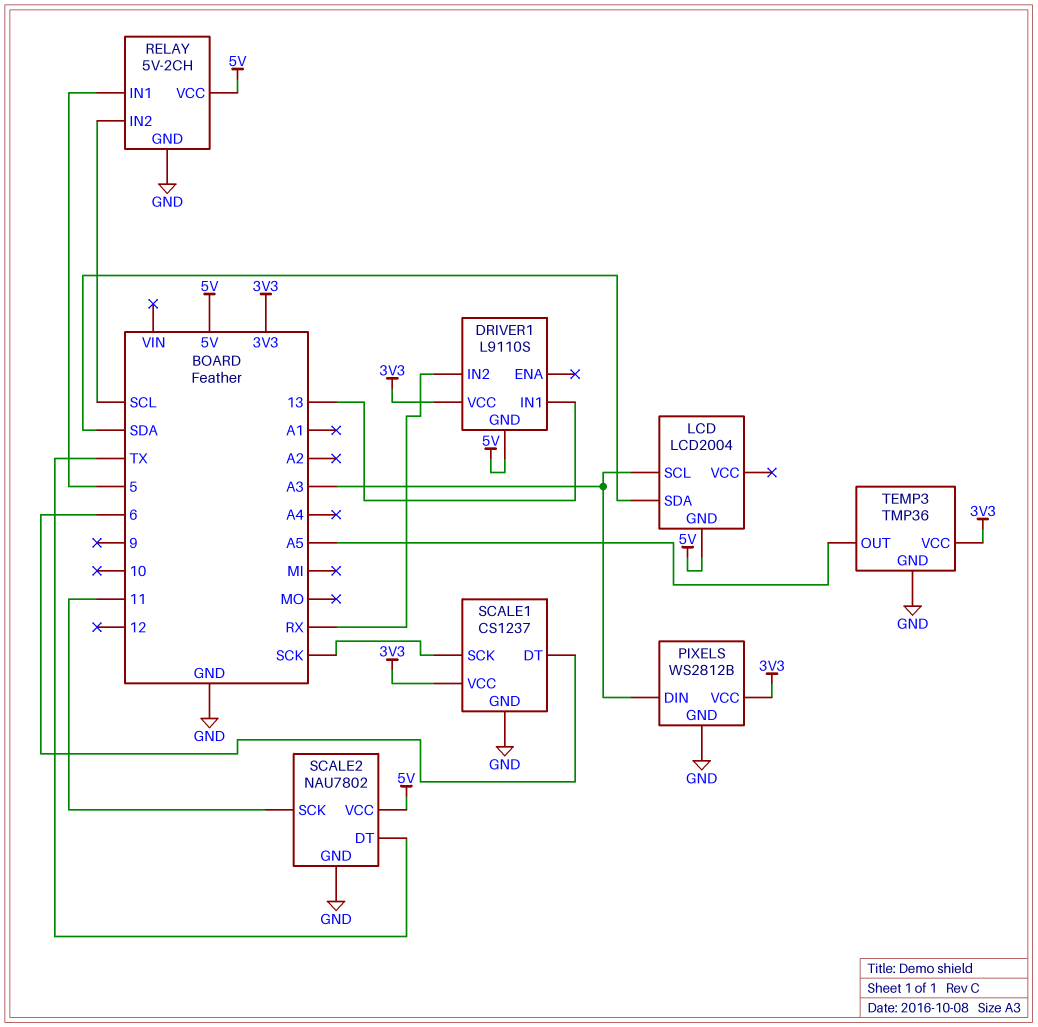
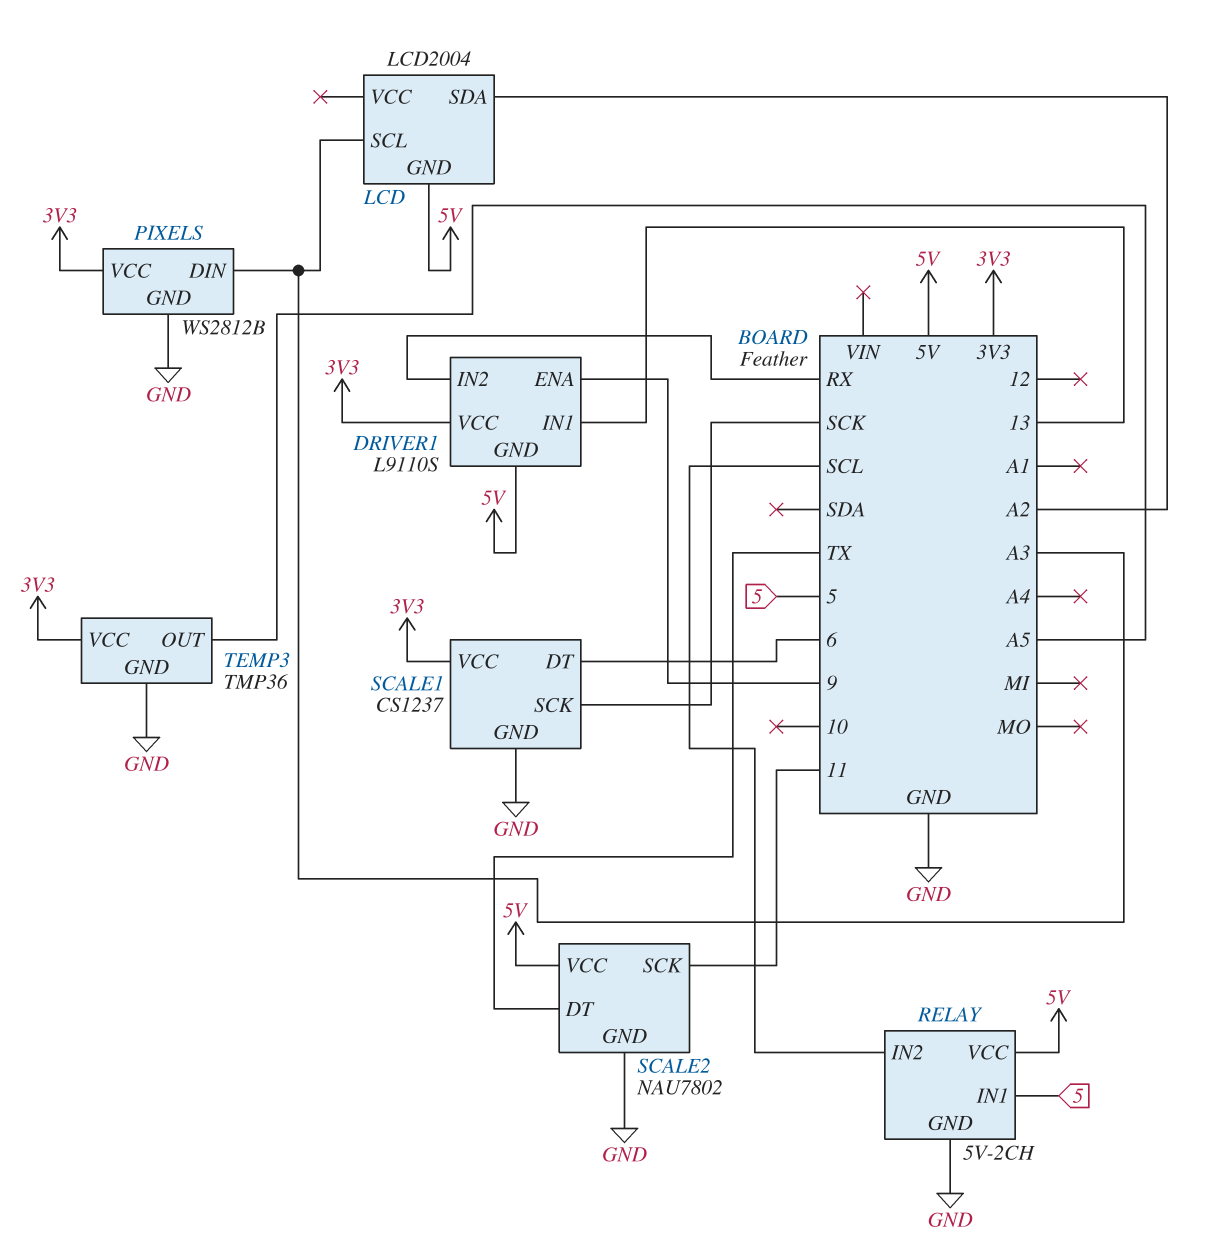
DRIVER1 pin ENA: none -> 9
LCD pin SDA: SDA -> A2

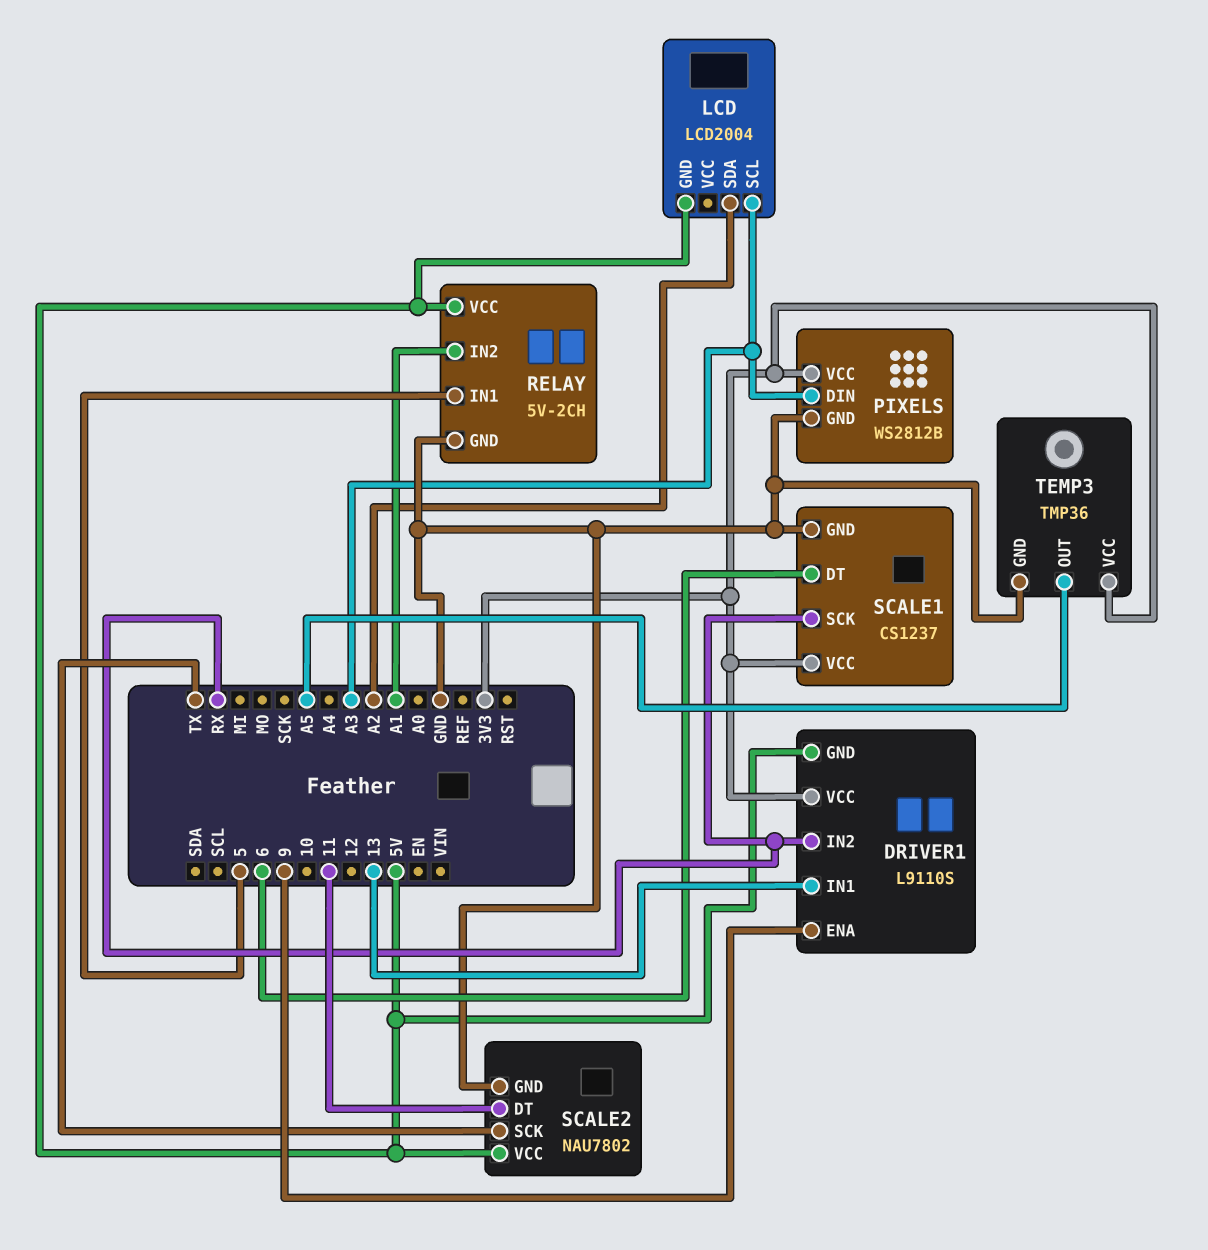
RELAY pin IN2: SCL -> A1
SCALE1 pin SCK: SCK -> RX
SCALE2 pin DT: TX -> 11
SCALE2 pin SCK: 11 -> TX

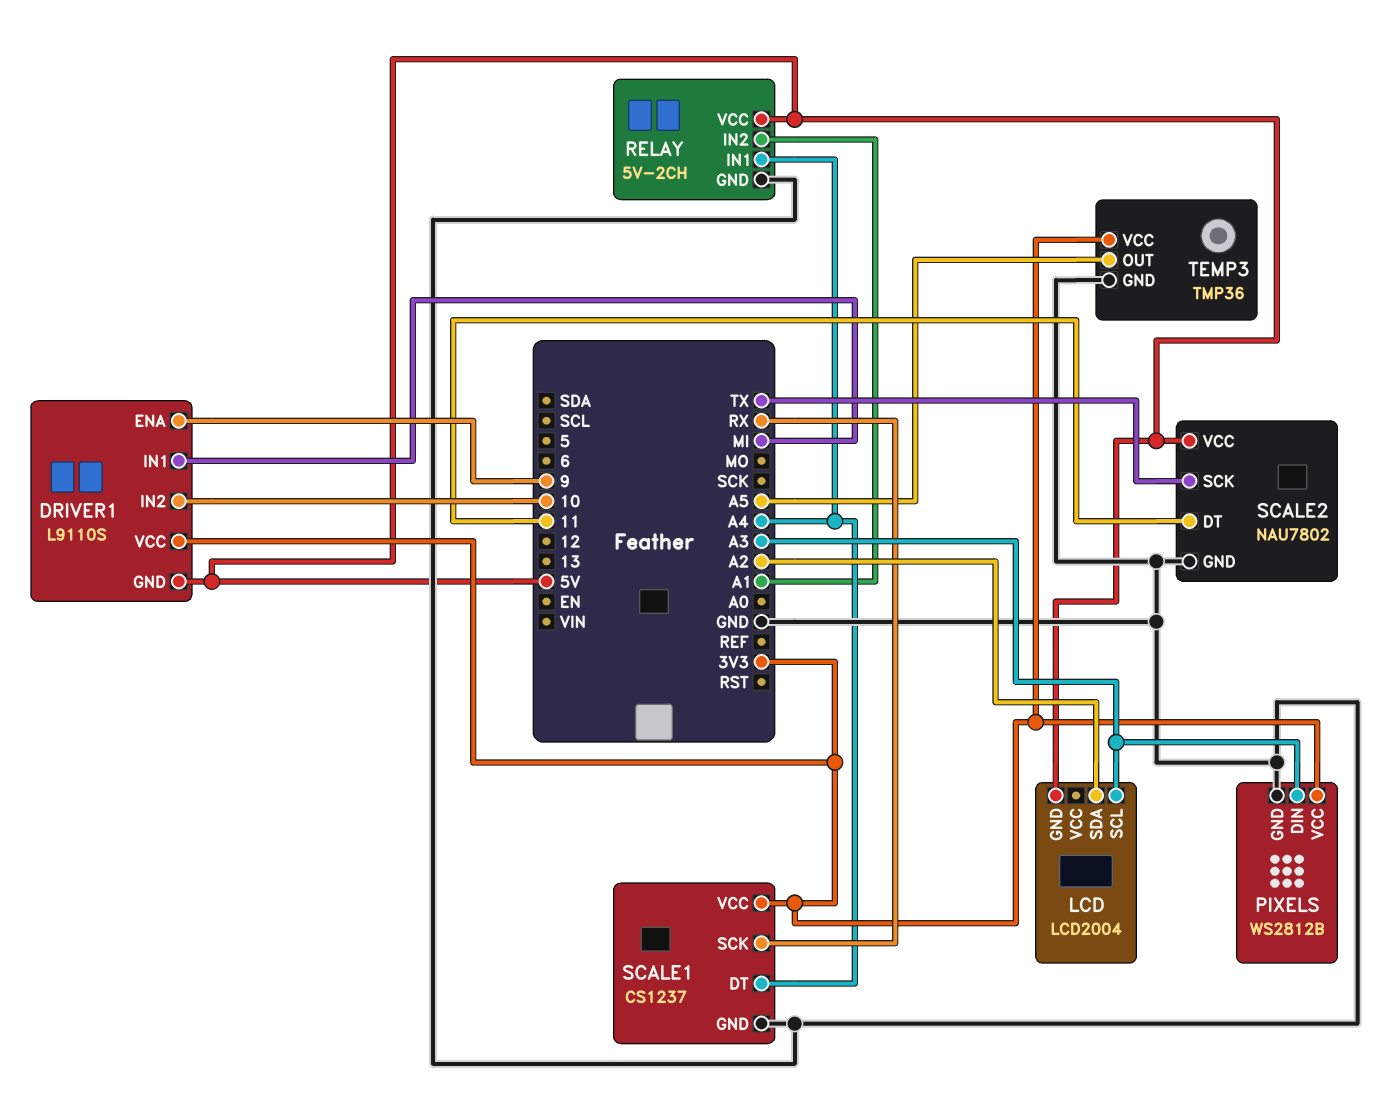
DRIVER1 pin IN1: 13 -> MI
DRIVER1 pin IN2: RX -> 10
RELAY pin IN1: 5 -> A4
SCALE1 pin DT: 6 -> A4

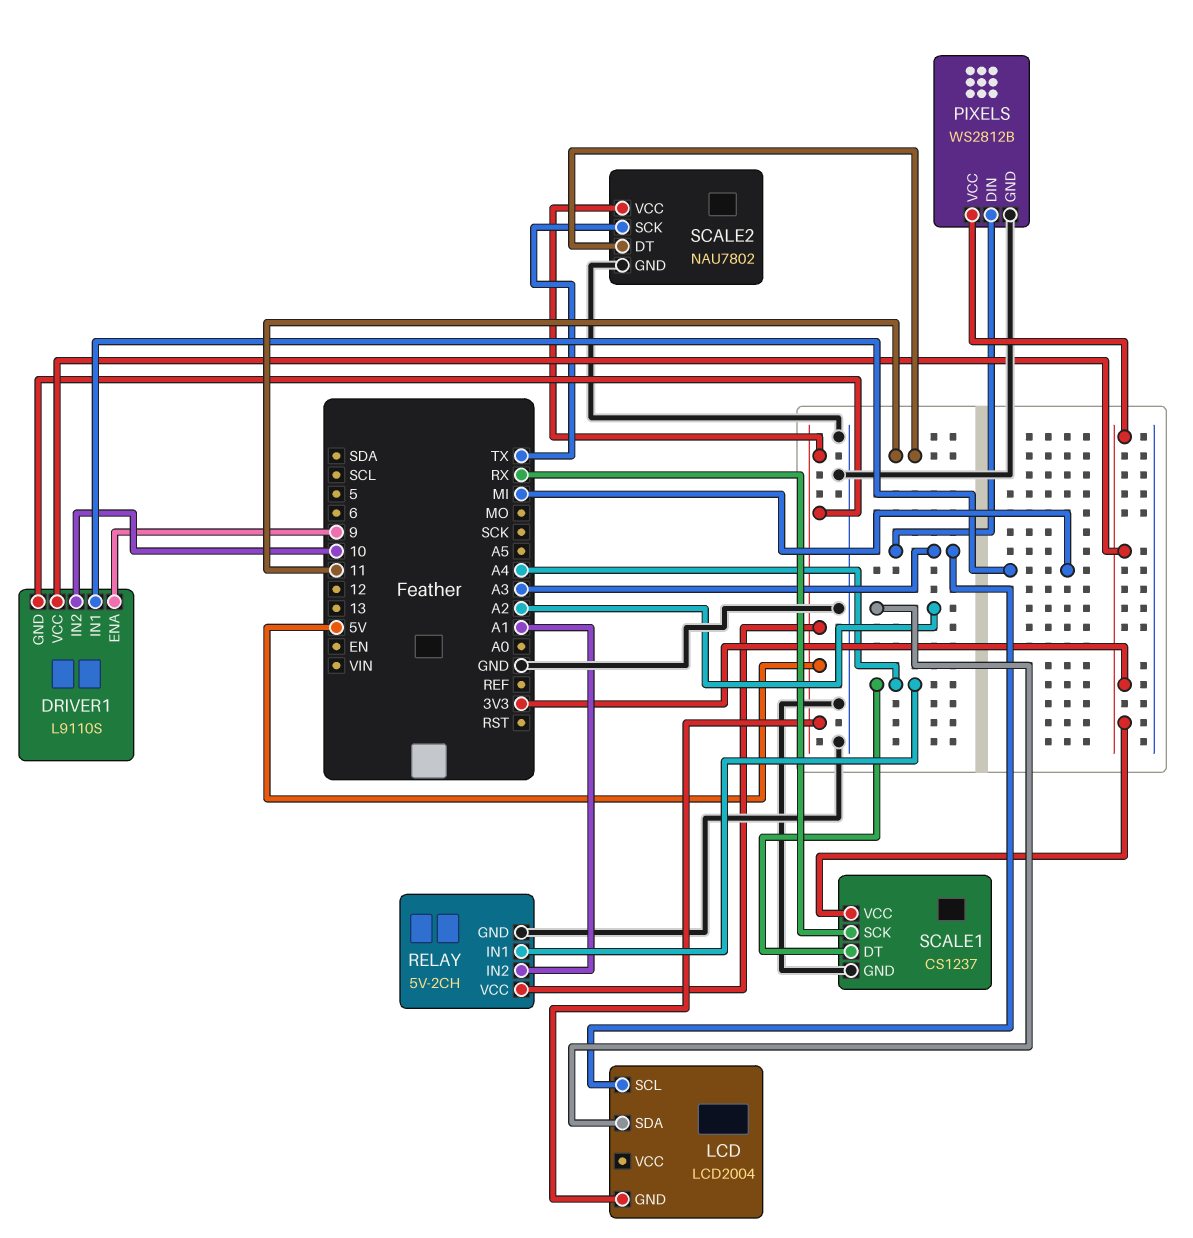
TEMP3: TMP36 -> none
TEMP3 pin GND: GND -> none
TEMP3 pin OUT: A5 -> none
TEMP3 pin VCC: 3V3 -> none

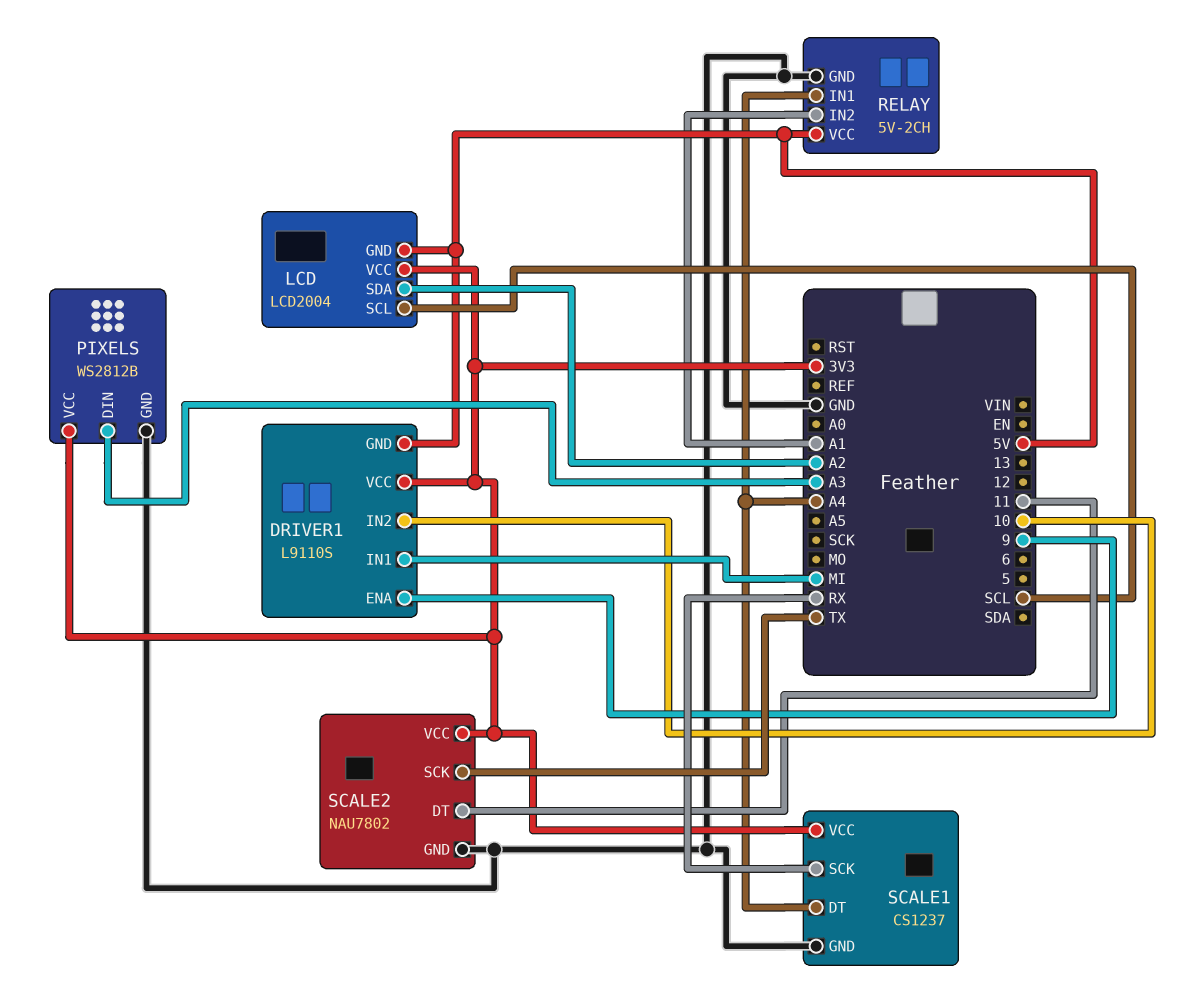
LCD pin SCL: A3 -> SCL
LCD pin VCC: none -> 3V3
SCALE2 pin VCC: 5V -> 3V3

